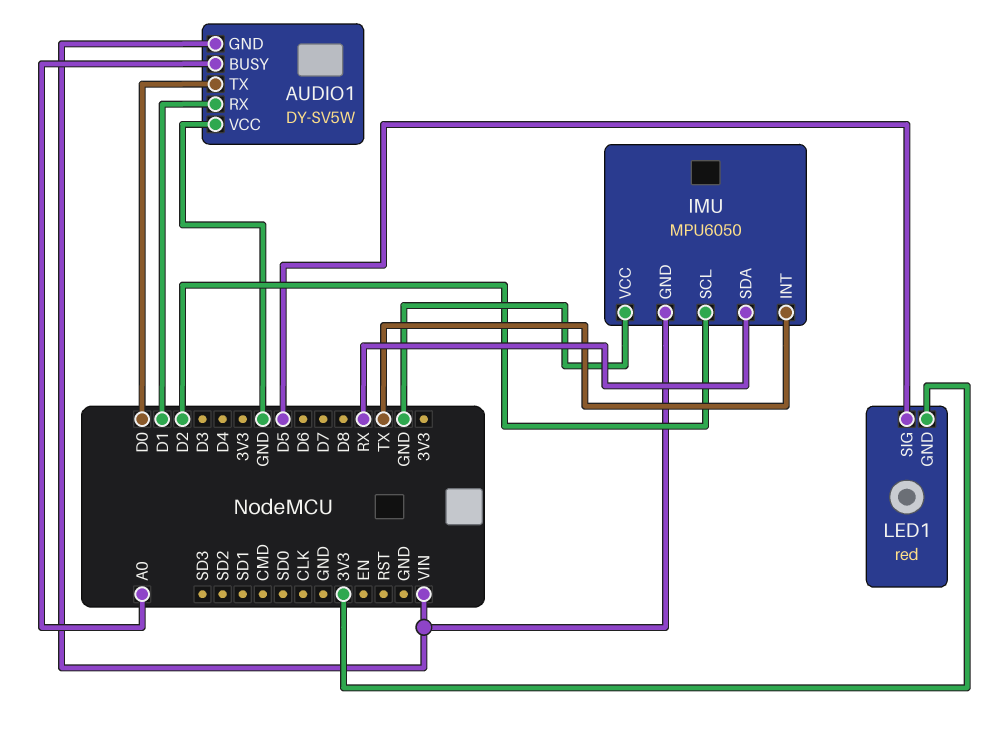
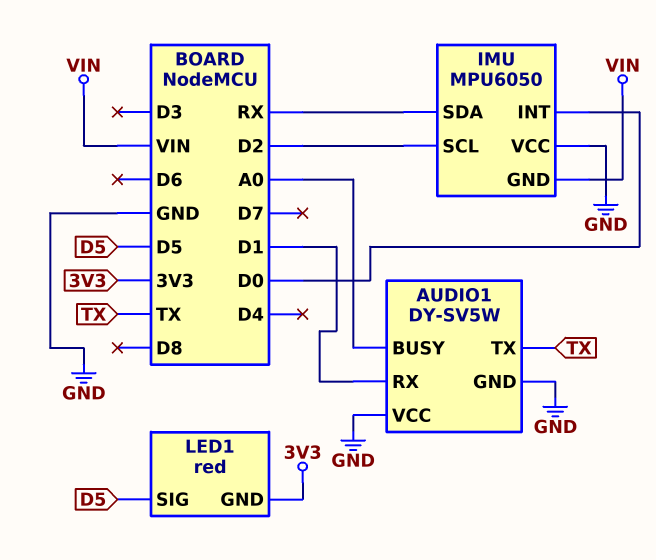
AUDIO1 pin GND: VIN -> GND
AUDIO1 pin TX: D0 -> TX
IMU pin INT: TX -> D0

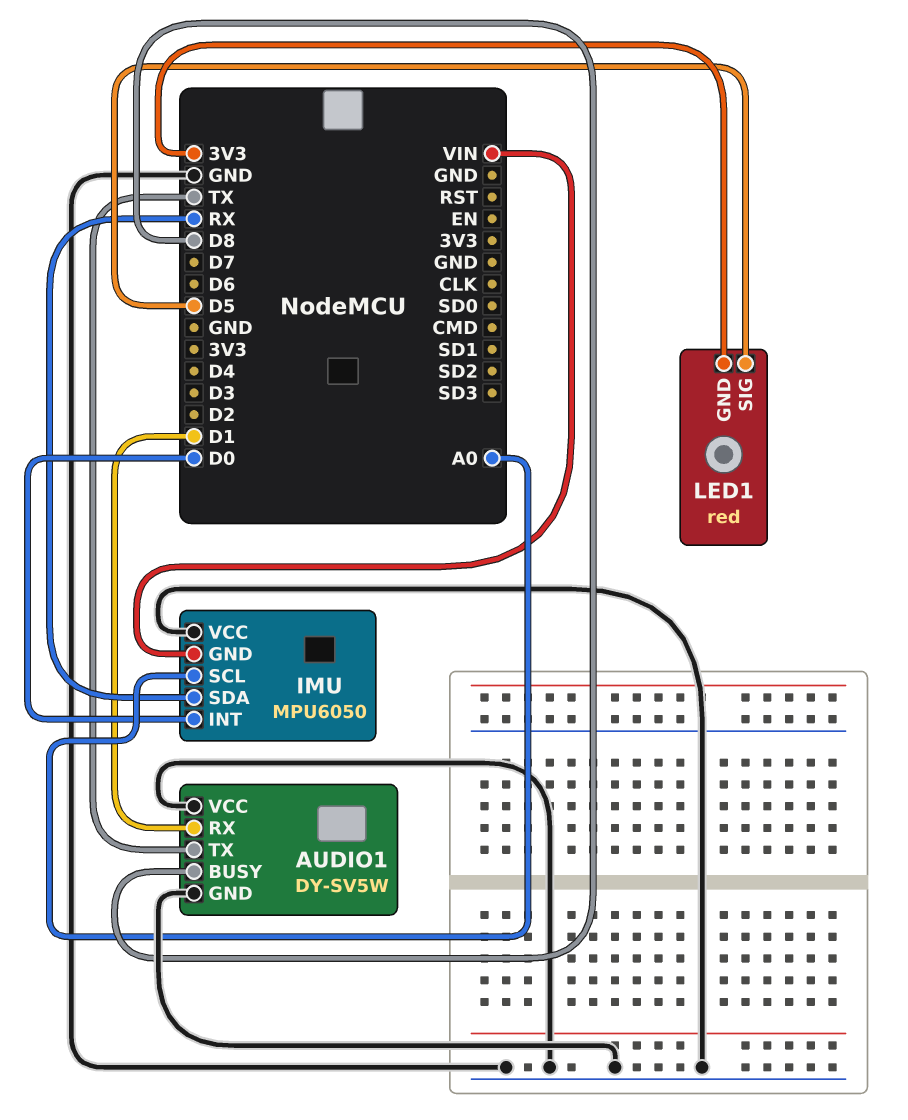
AUDIO1 pin BUSY: A0 -> D8
IMU pin SCL: D2 -> A0

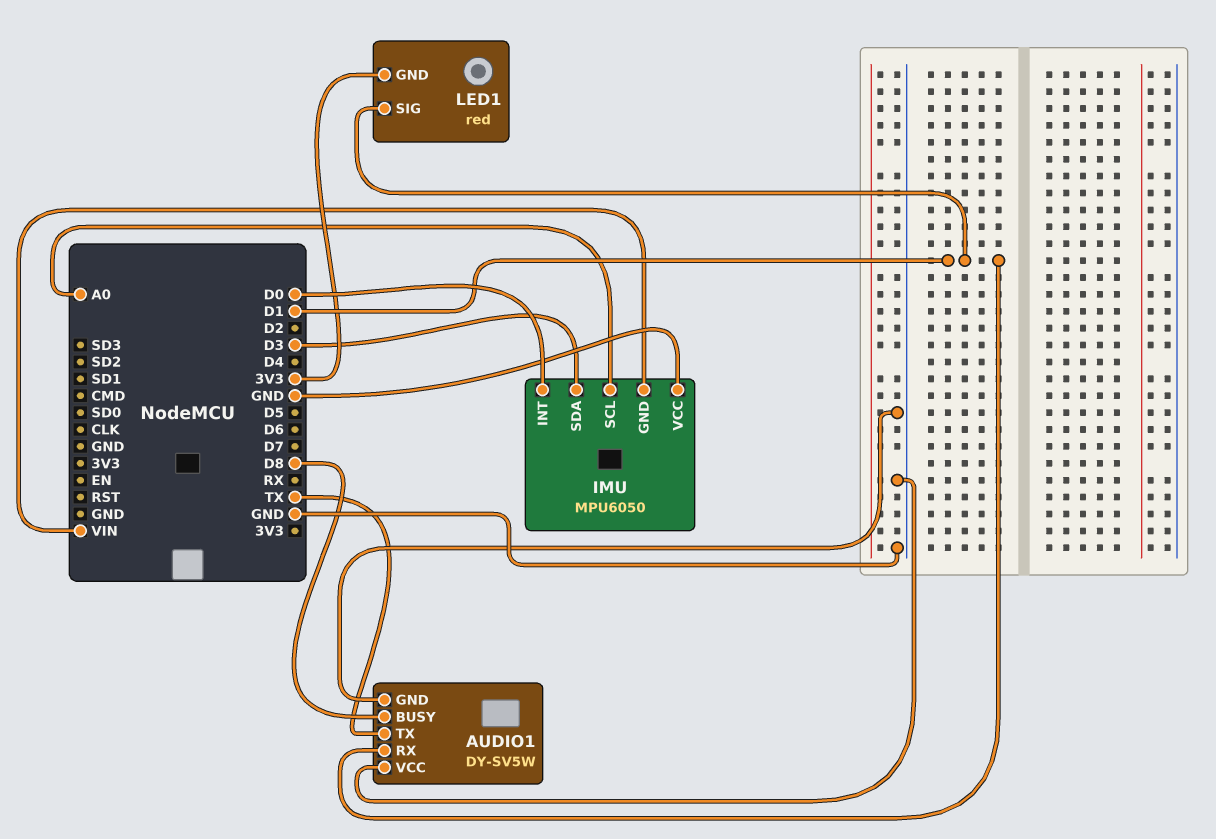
IMU pin SDA: RX -> D3
LED1 pin SIG: D5 -> D1

